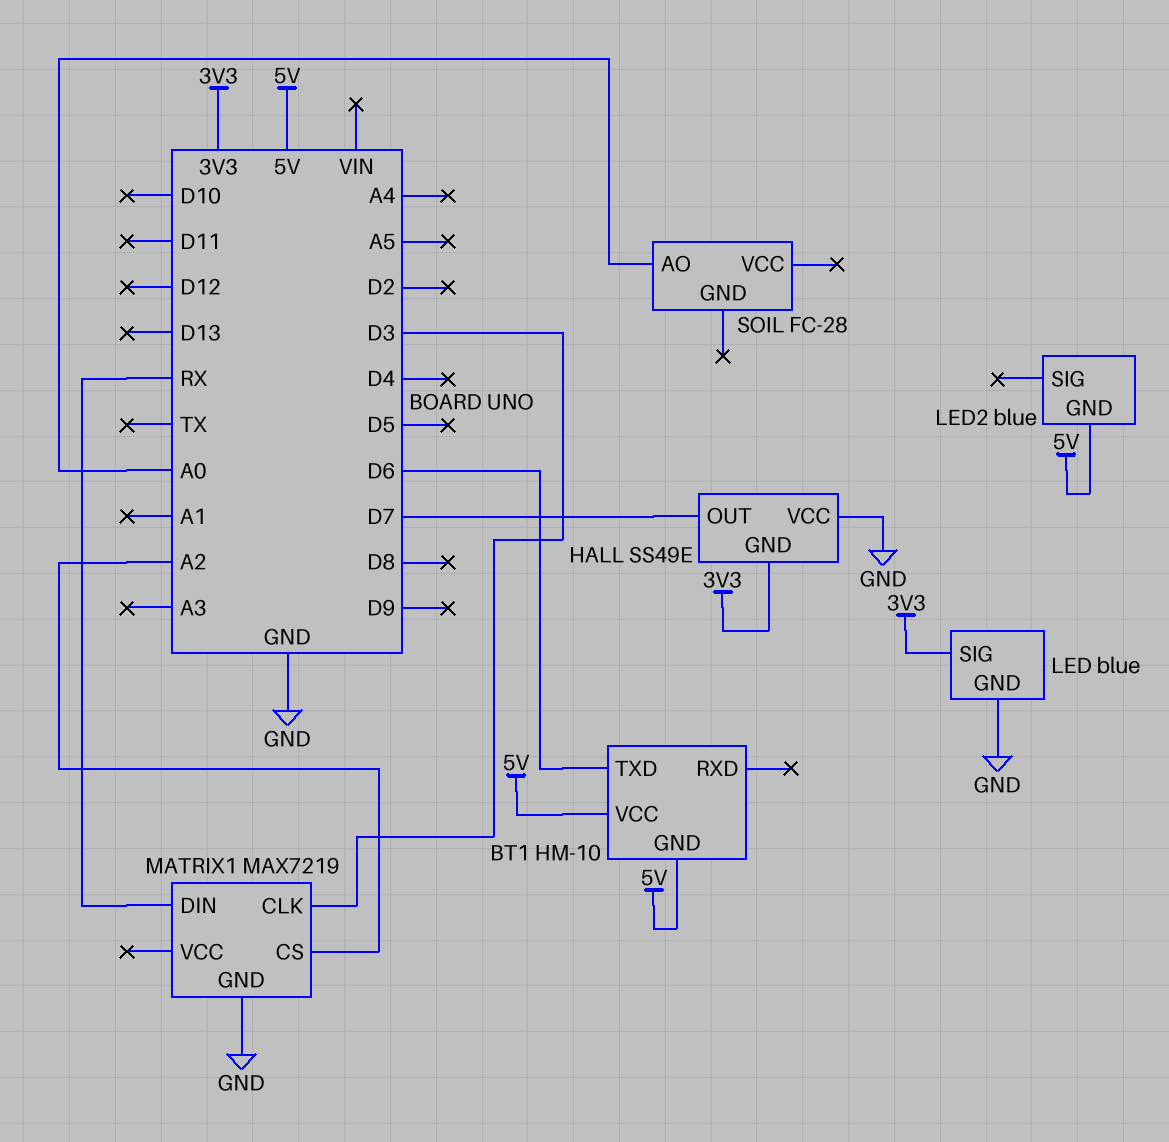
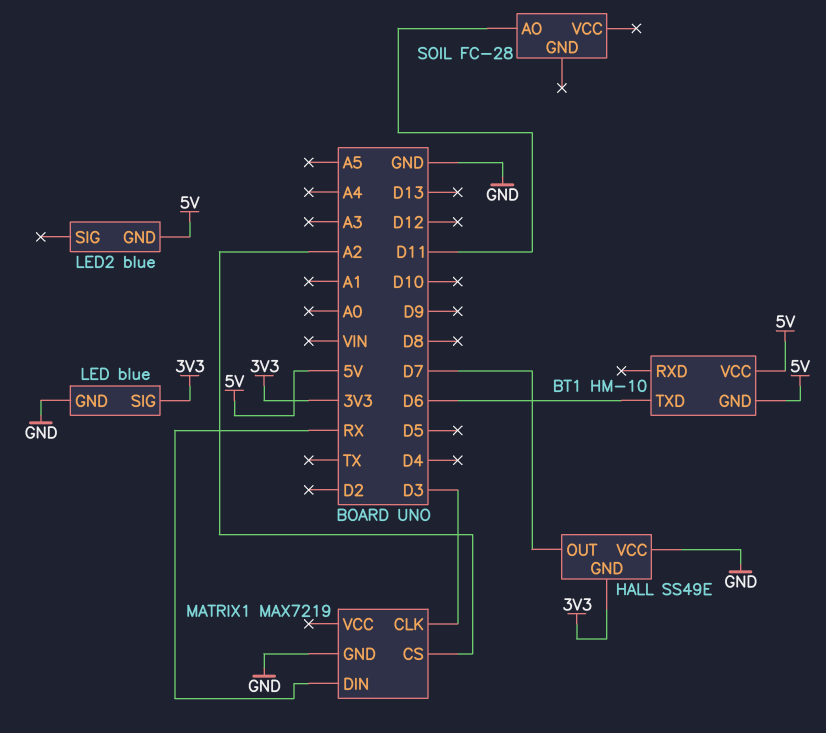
SOIL pin AO: A0 -> D11

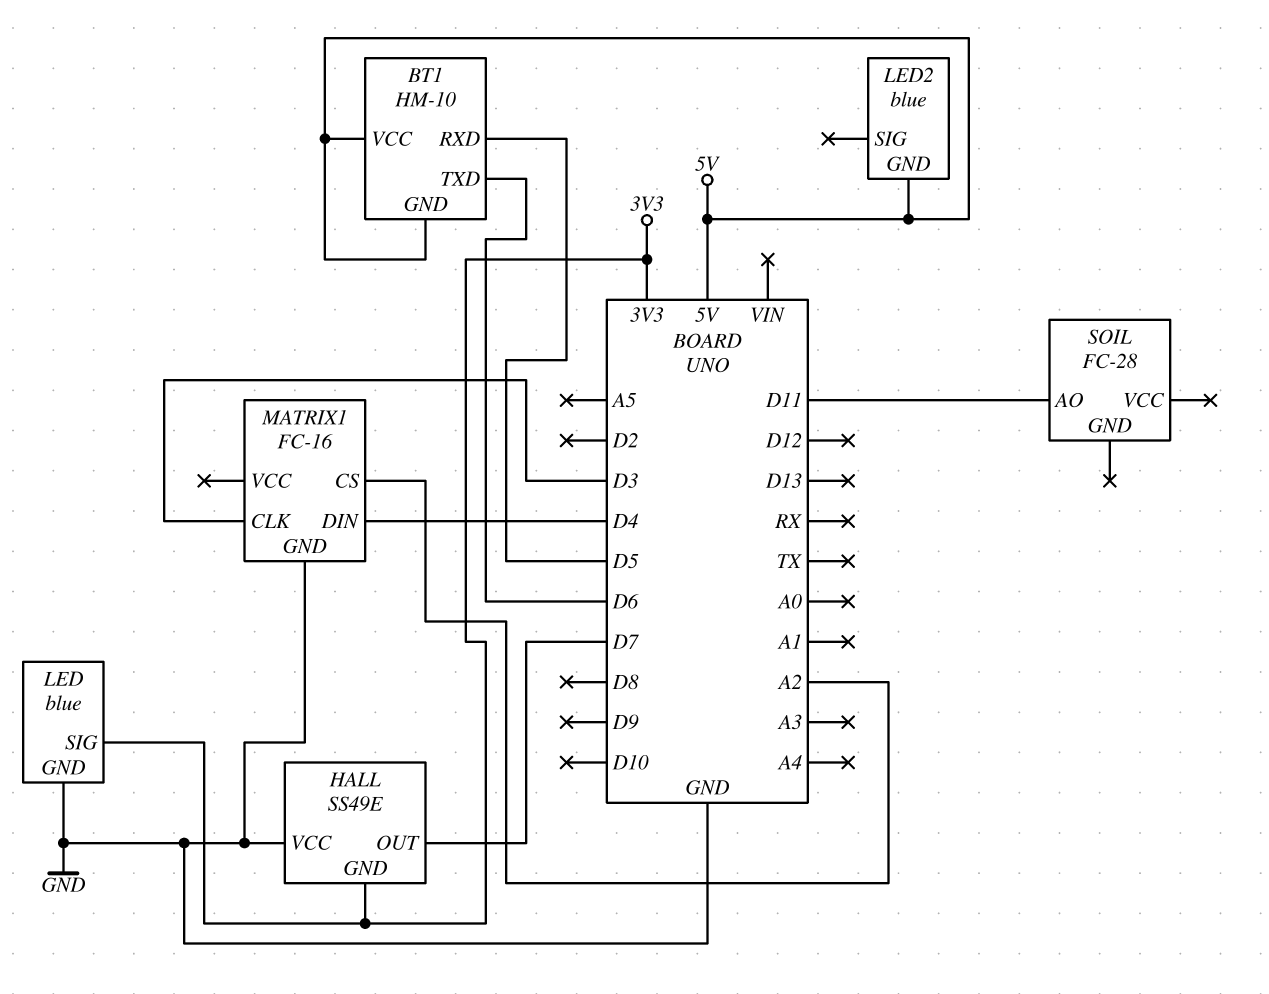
BT1 pin RXD: none -> D5
MATRIX1: MAX7219 -> FC-16
MATRIX1 pin DIN: RX -> D4

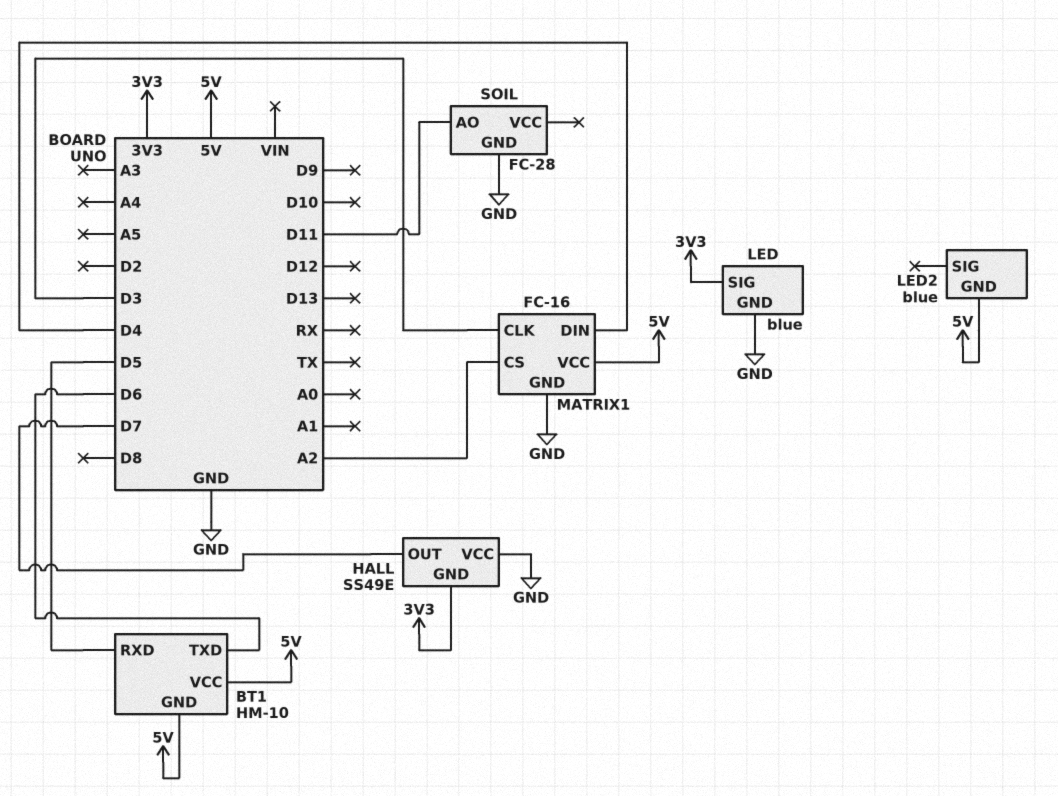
MATRIX1 pin VCC: none -> 5V
SOIL pin GND: none -> GND

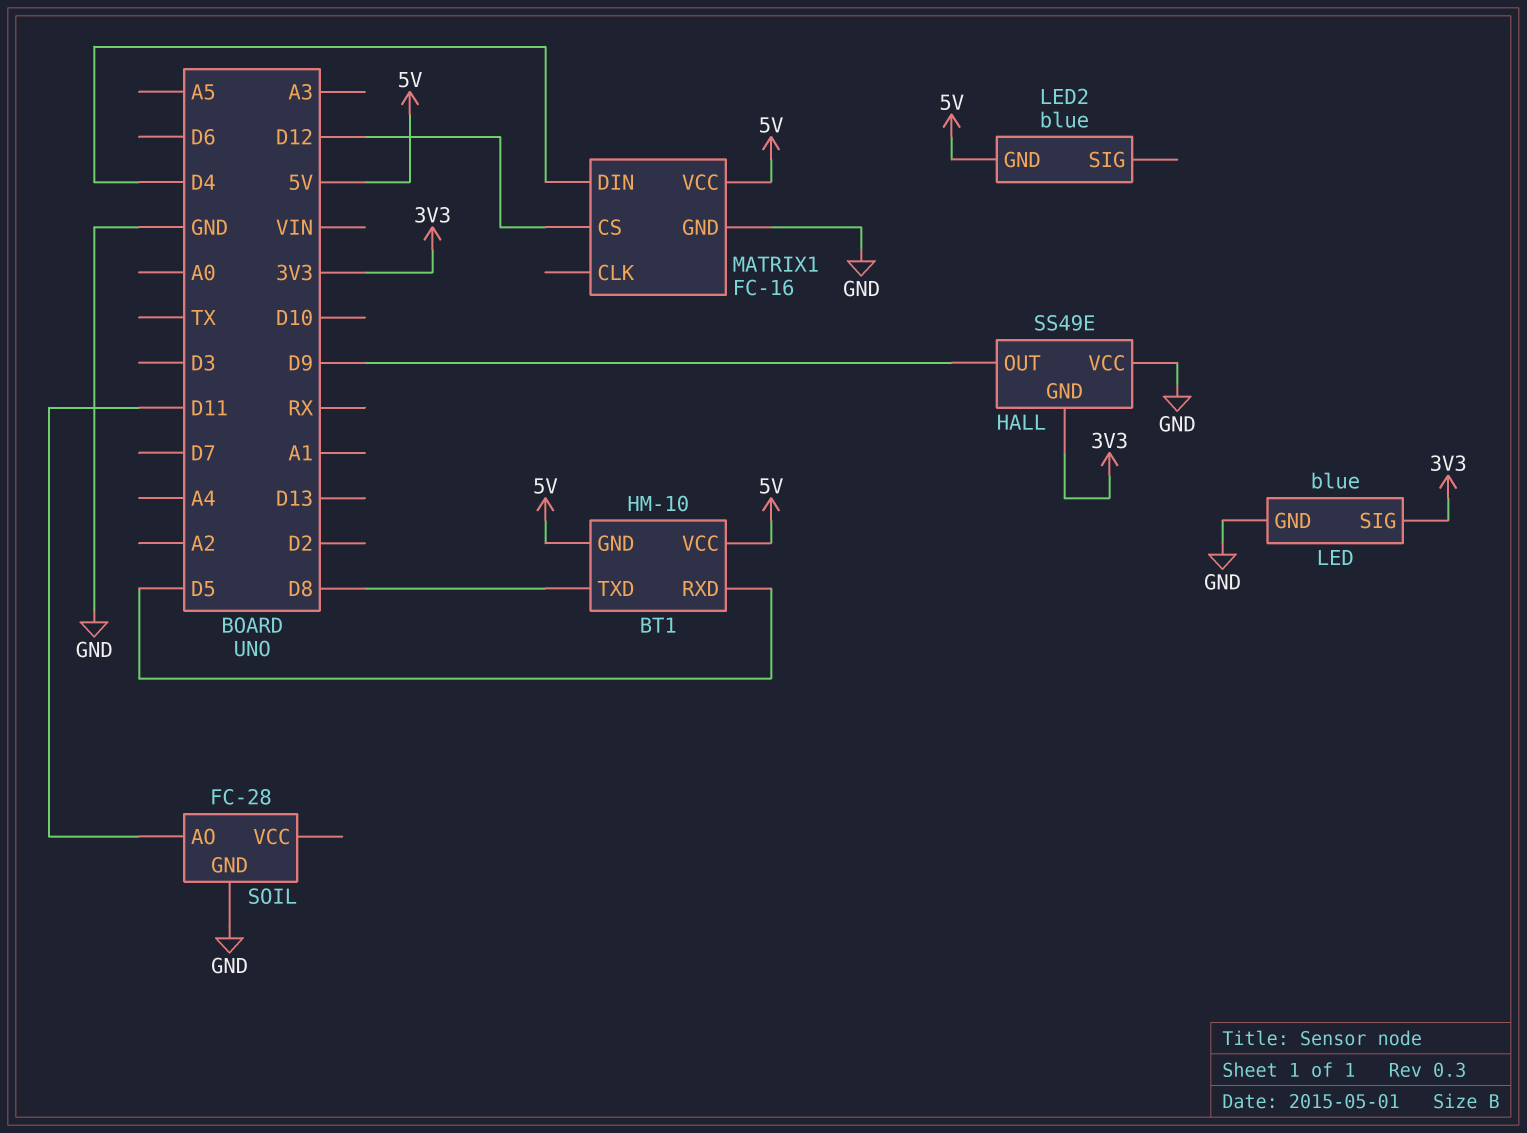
BT1 pin TXD: D6 -> D8
HALL pin OUT: D7 -> D9
MATRIX1 pin CLK: D3 -> none
MATRIX1 pin CS: A2 -> D12

